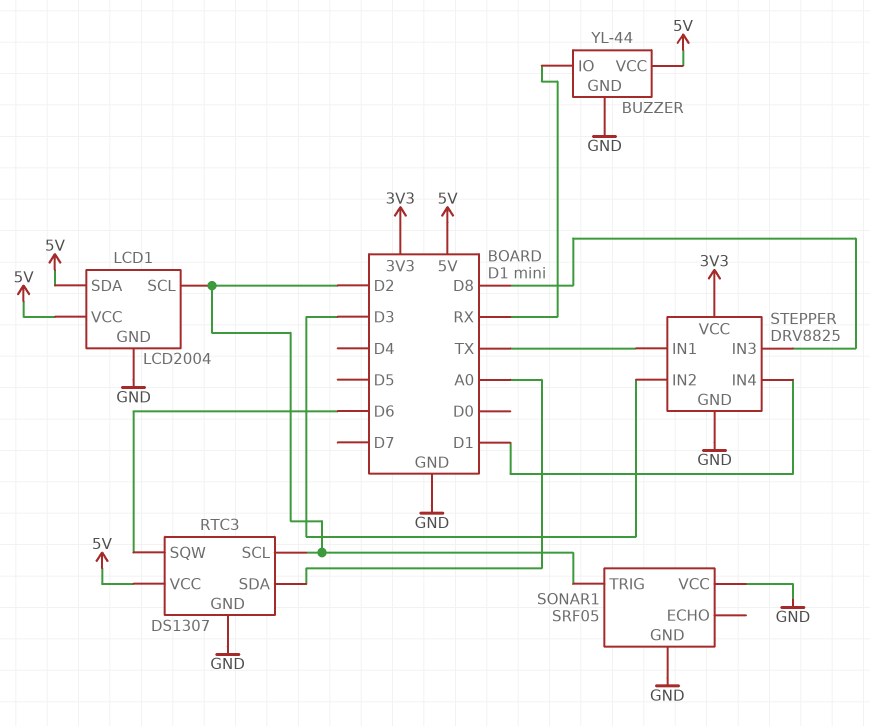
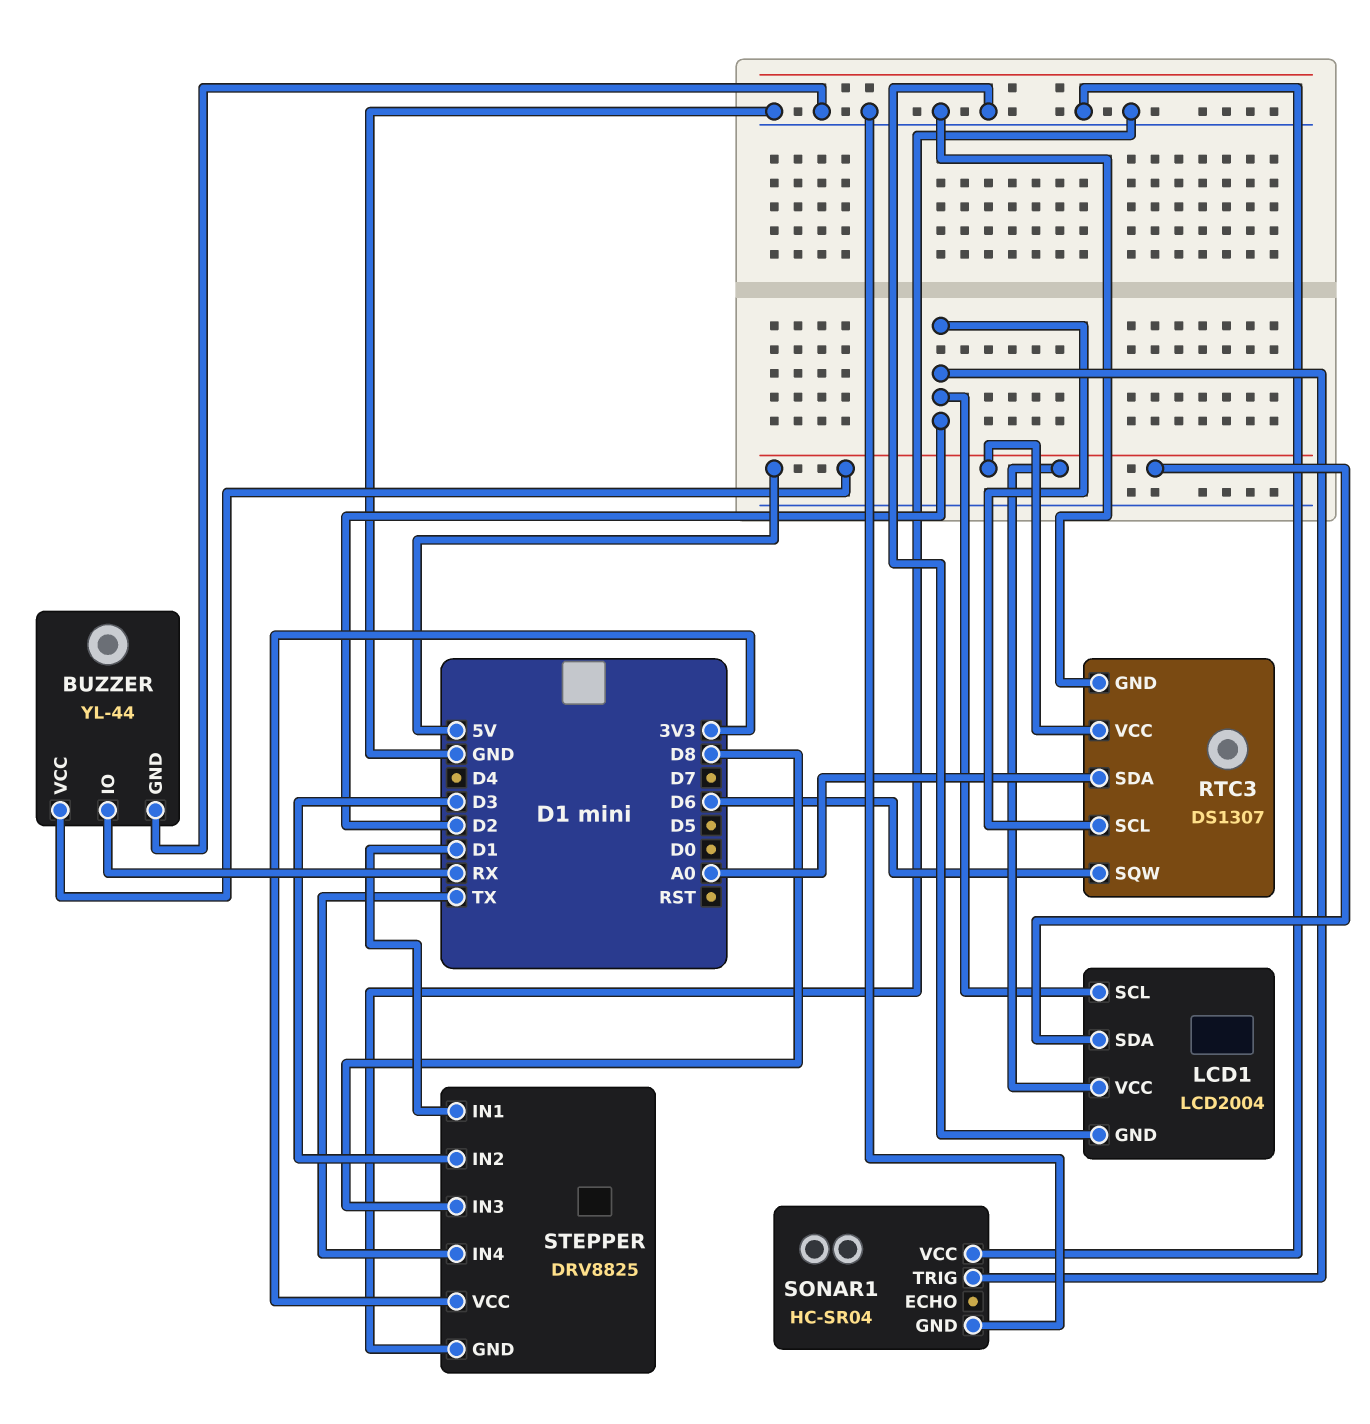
SONAR1: SRF05 -> HC-SR04
STEPPER pin IN1: TX -> D1
STEPPER pin IN4: D1 -> TX

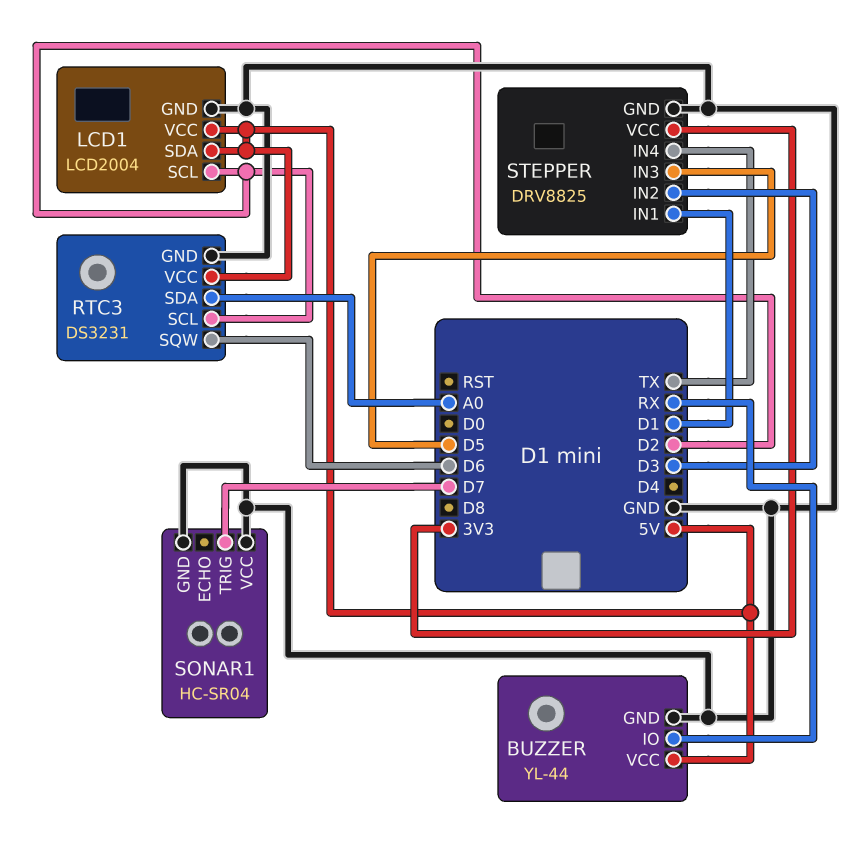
RTC3: DS1307 -> DS3231
SONAR1 pin TRIG: D2 -> D7
STEPPER pin IN3: D8 -> D5

